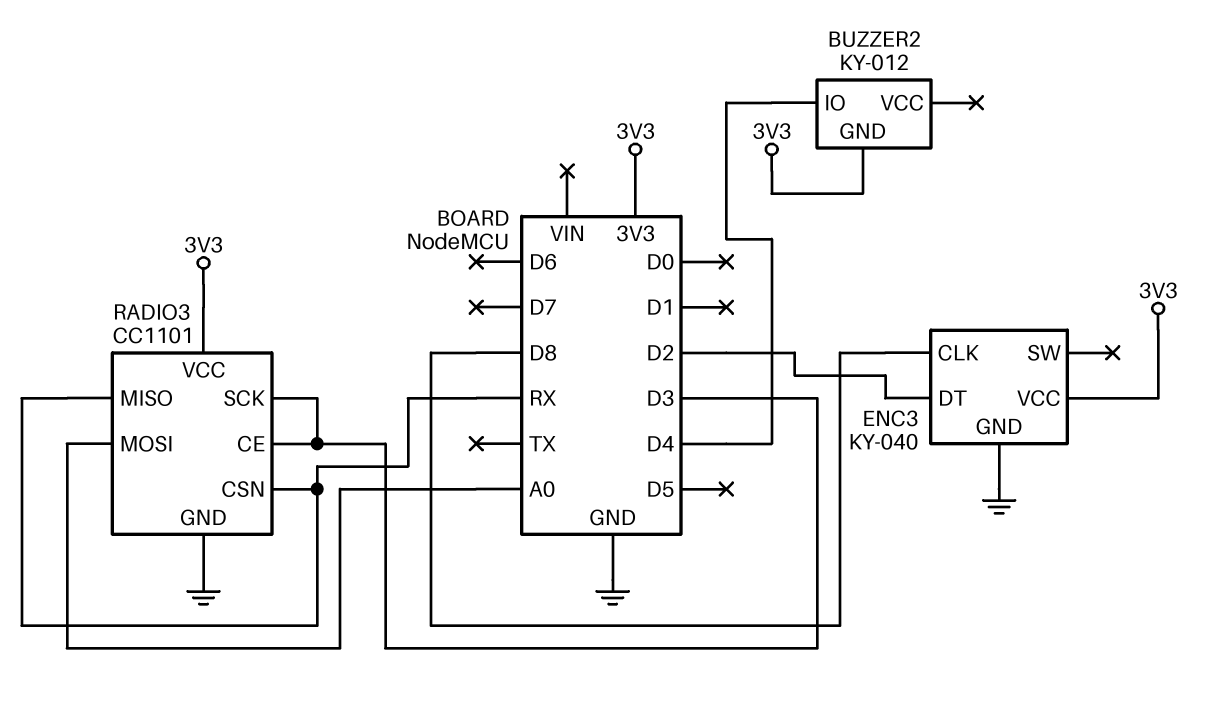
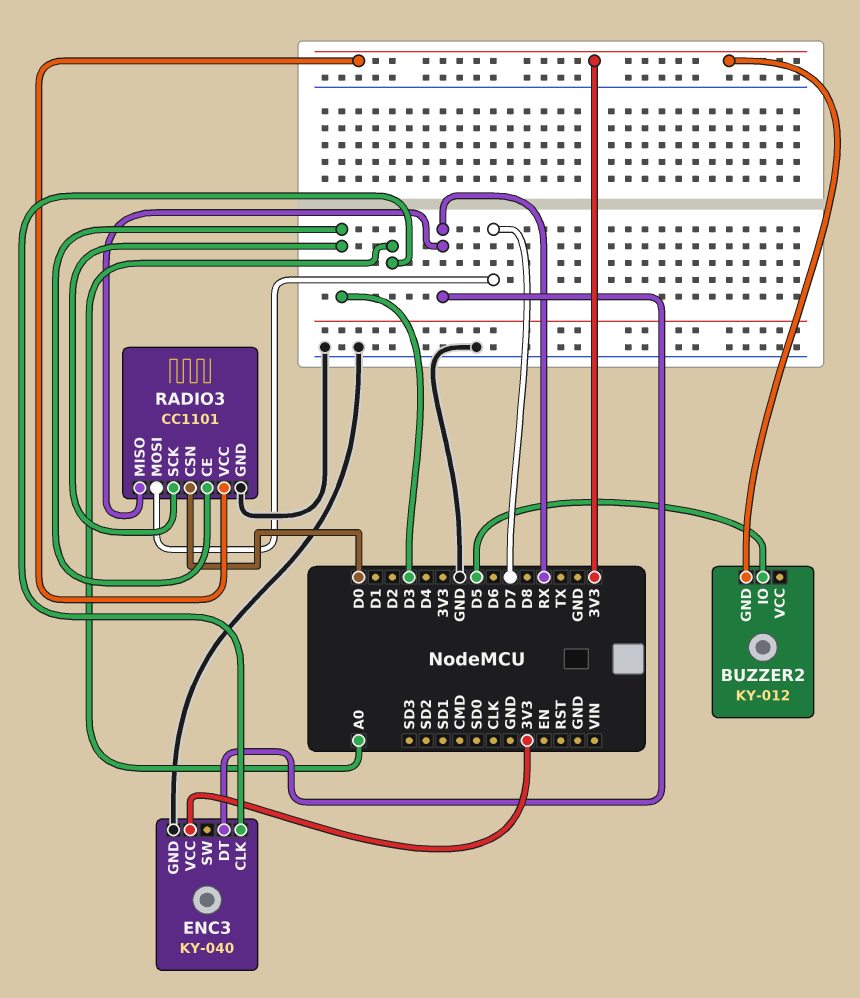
BUZZER2 pin IO: D4 -> D5
ENC3 pin CLK: D8 -> A0
ENC3 pin DT: D2 -> RX
RADIO3 pin CSN: RX -> D0
RADIO3 pin MOSI: A0 -> D7

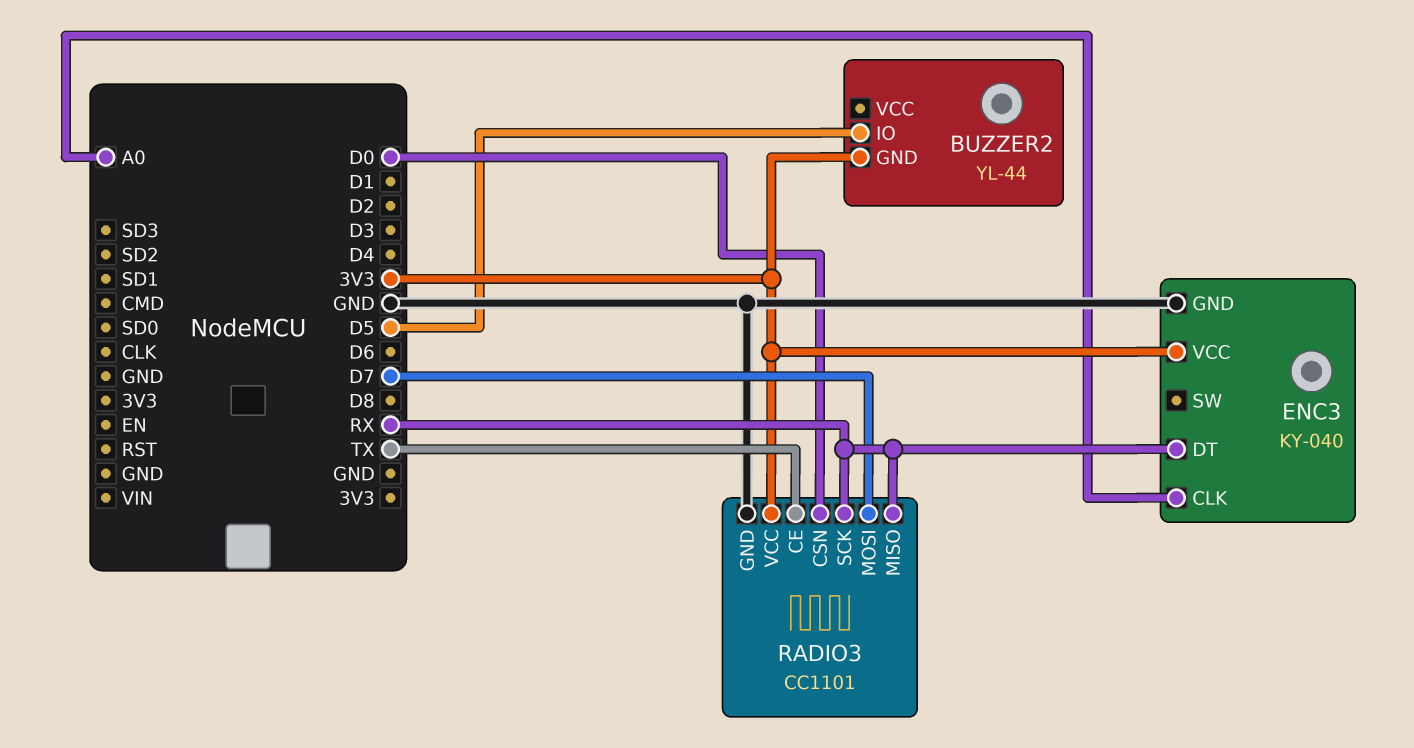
BUZZER2: KY-012 -> YL-44
RADIO3 pin CE: D3 -> TX
RADIO3 pin SCK: D3 -> RX

